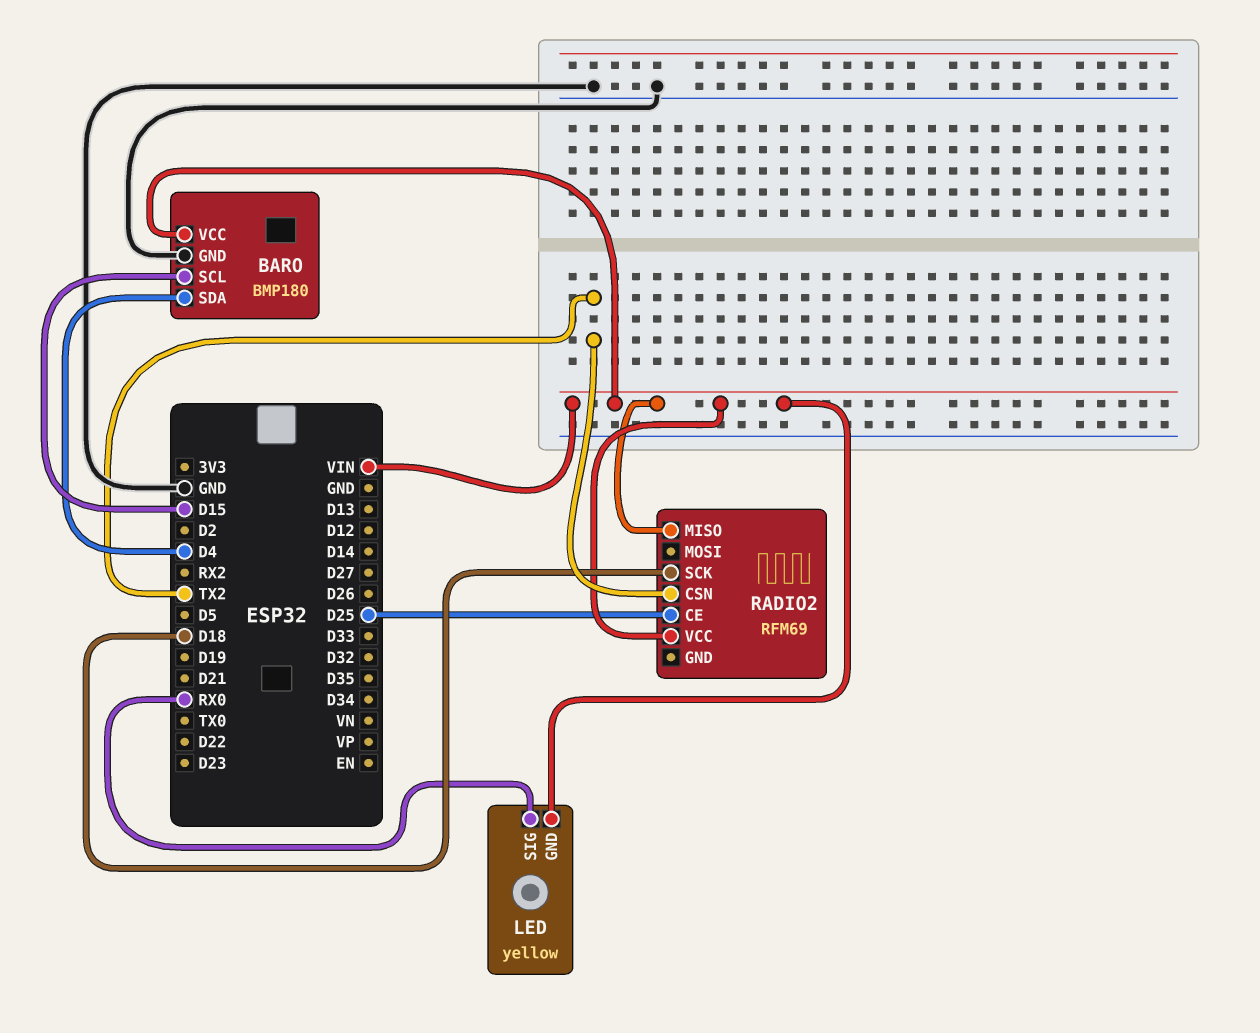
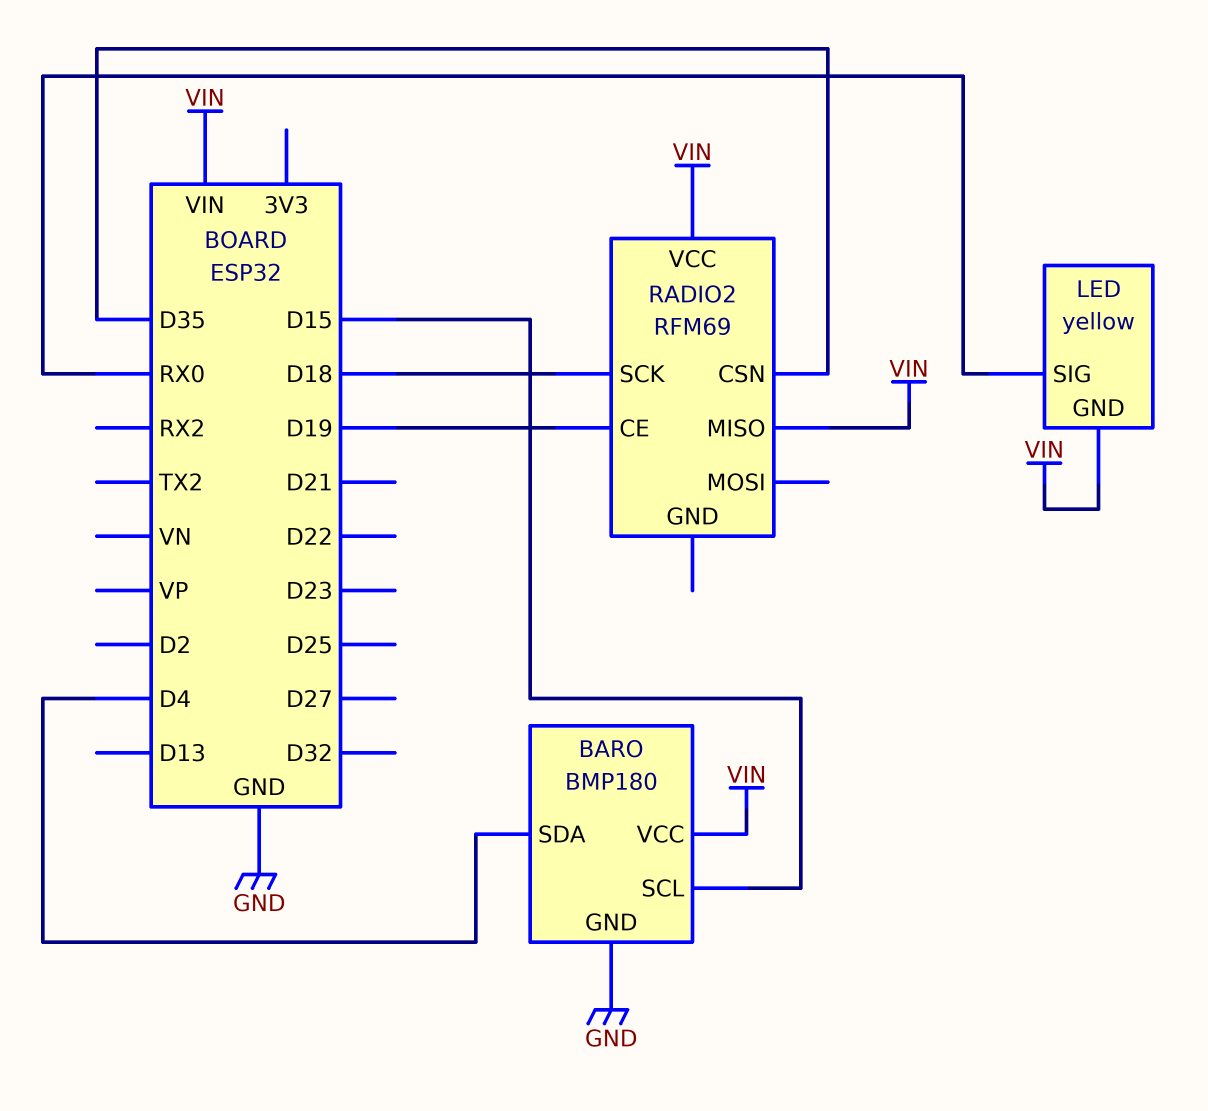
RADIO2 pin CE: D25 -> D19
RADIO2 pin CSN: TX2 -> D35

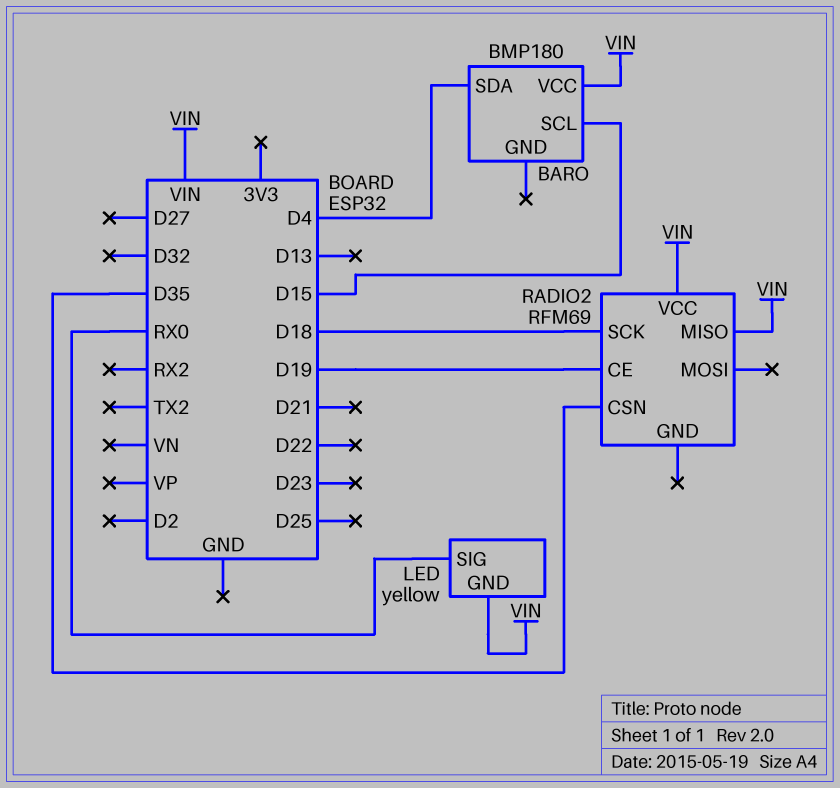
BARO pin GND: GND -> none

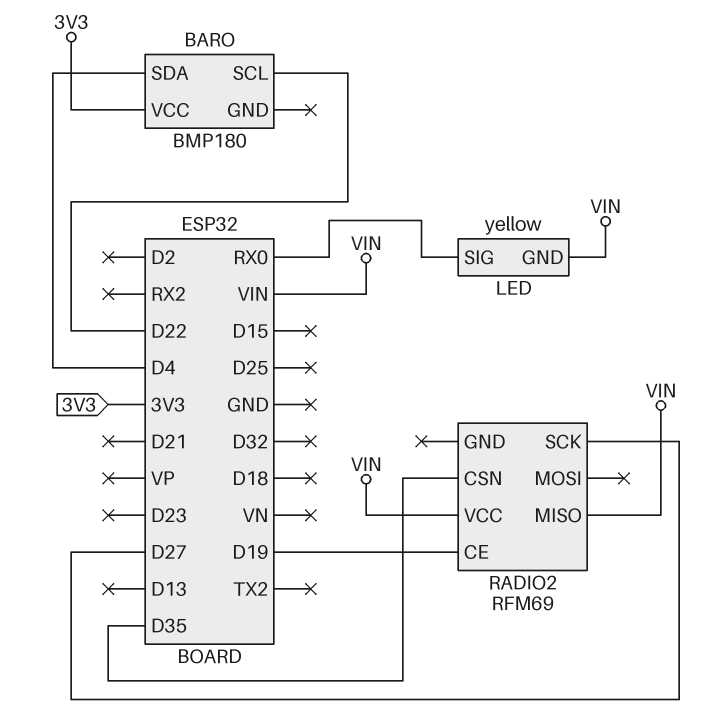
BARO pin SCL: D15 -> D22
BARO pin VCC: VIN -> 3V3
RADIO2 pin SCK: D18 -> D27

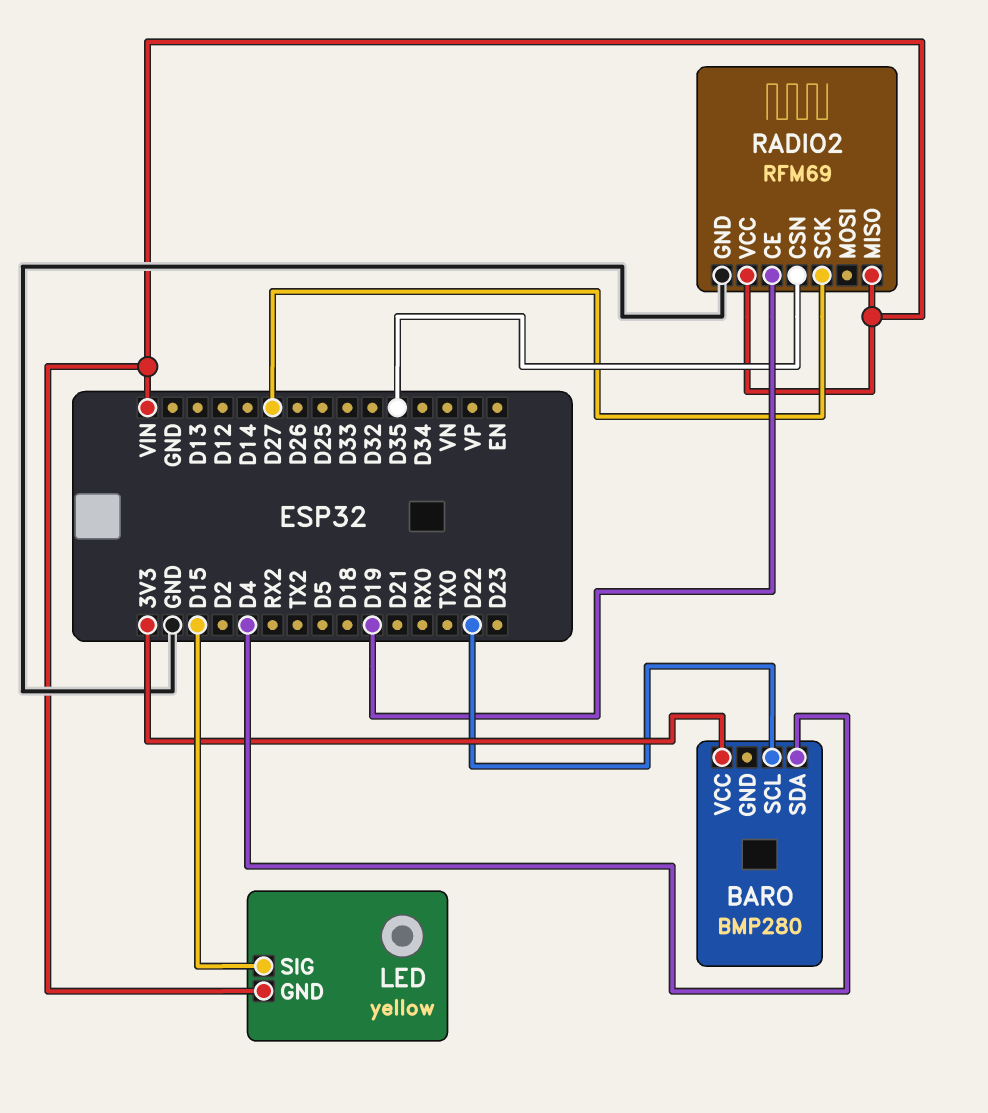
BARO: BMP180 -> BMP280
LED pin SIG: RX0 -> D15
RADIO2 pin GND: none -> GND

